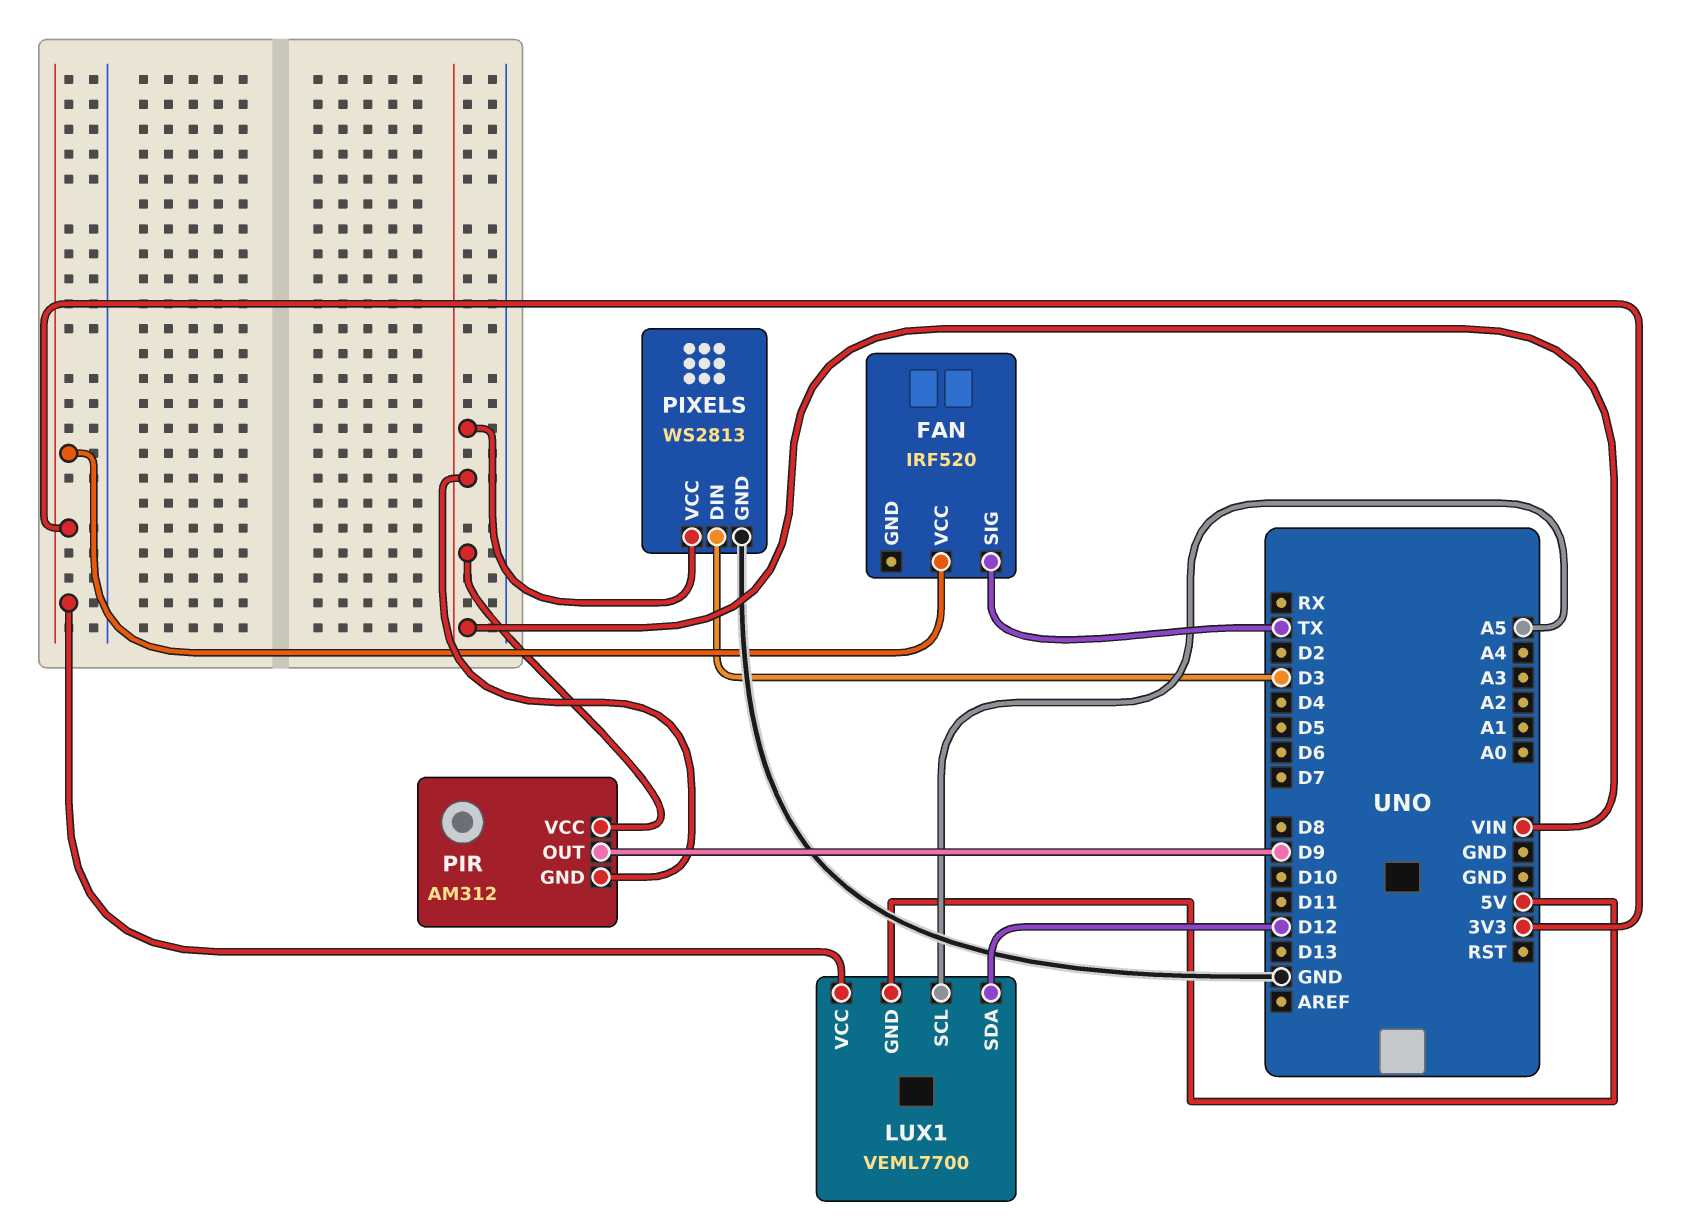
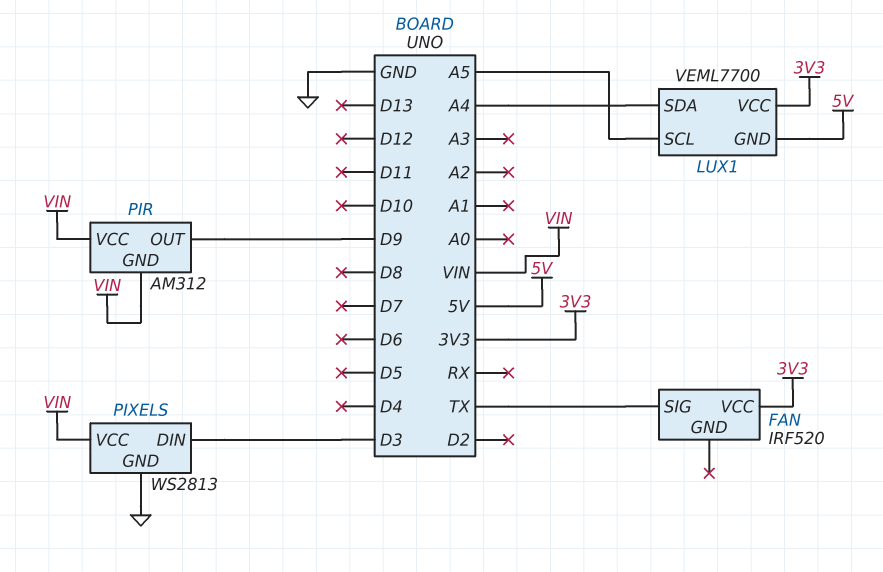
LUX1 pin SDA: D12 -> A4

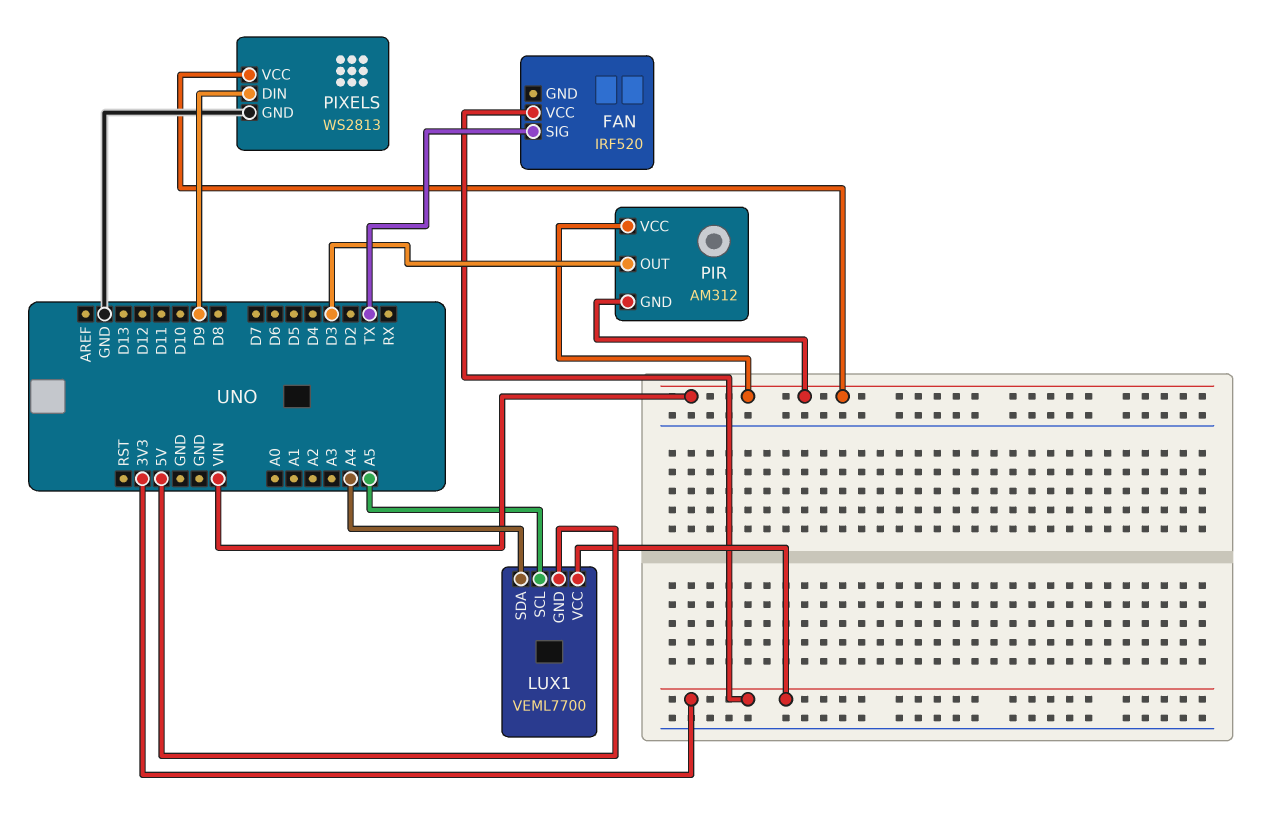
PIR pin OUT: D9 -> D3
PIXELS pin DIN: D3 -> D9

